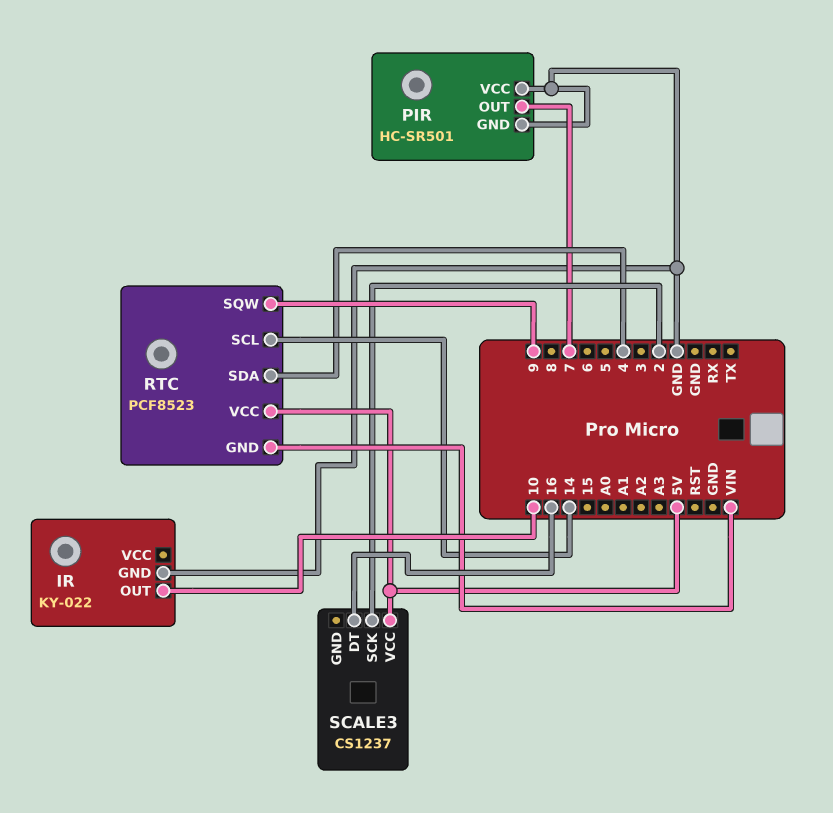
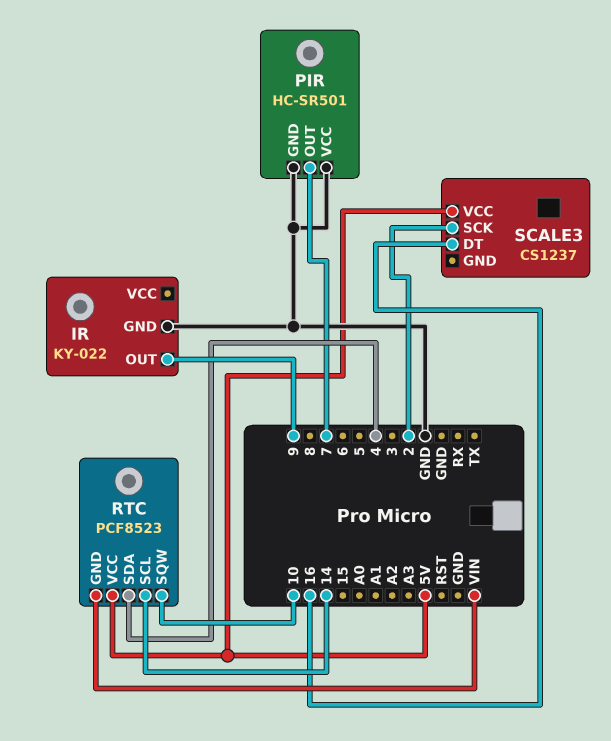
IR pin OUT: 10 -> 9
RTC pin SQW: 9 -> 10

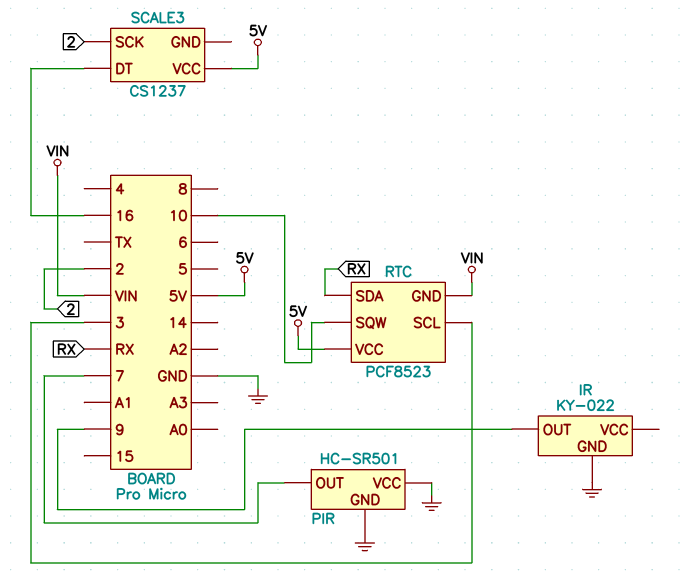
RTC pin SCL: 14 -> 3
RTC pin SDA: 4 -> RX

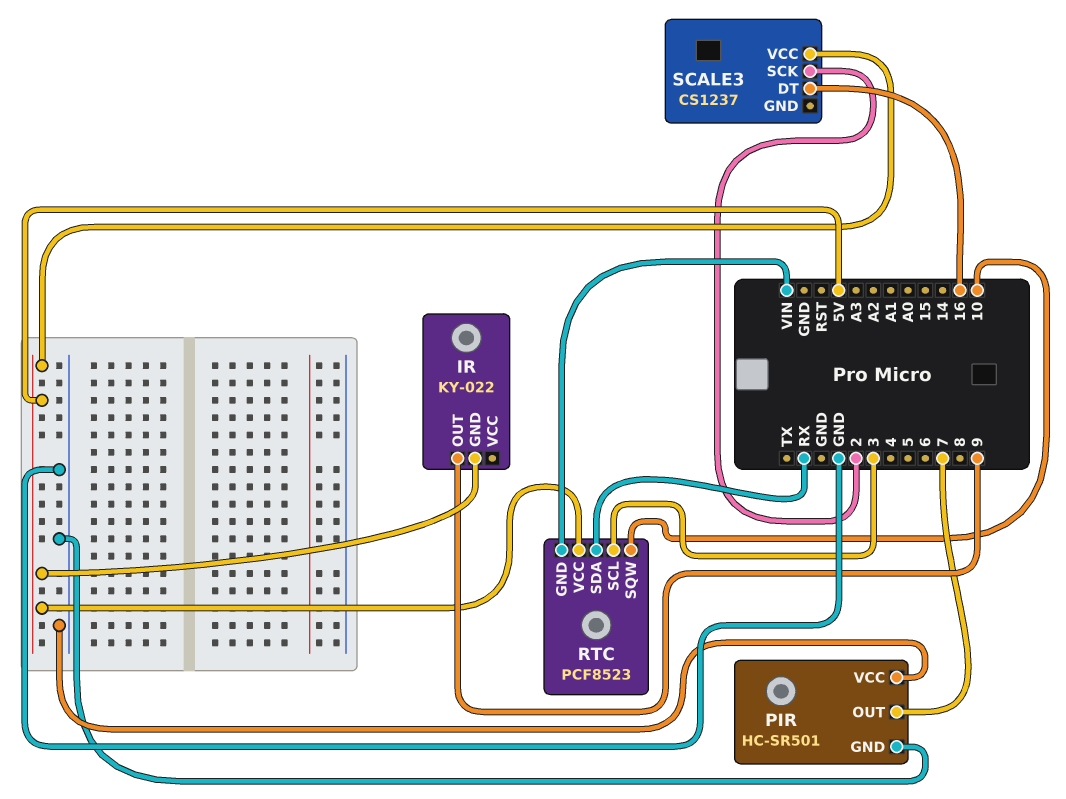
IR pin GND: GND -> 5V

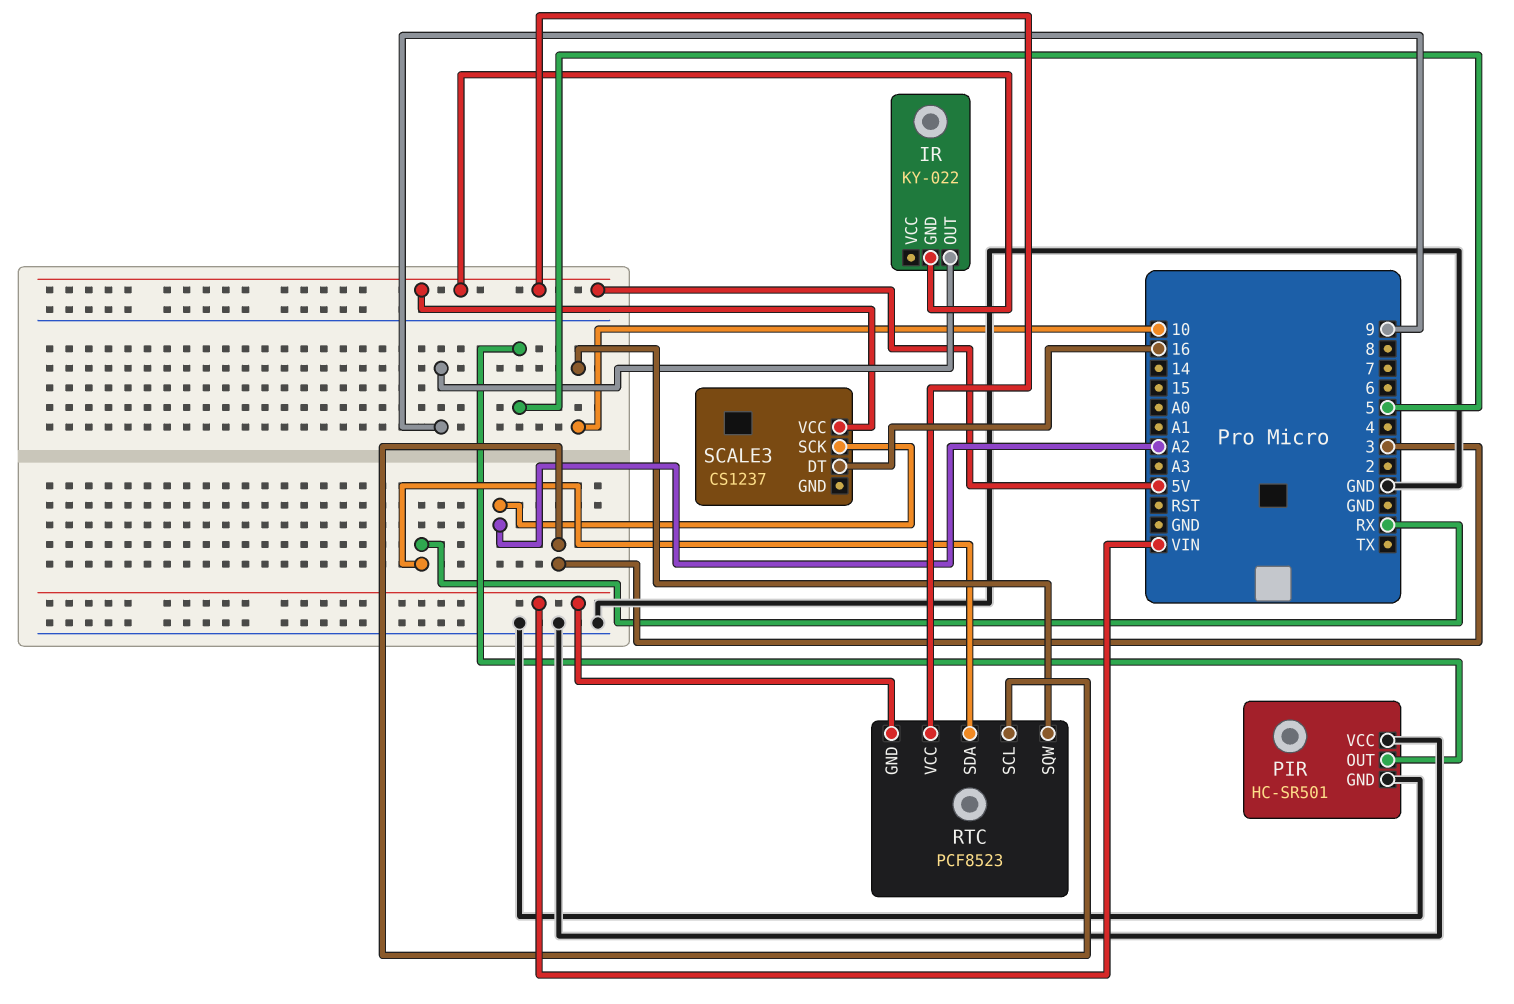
PIR pin OUT: 7 -> 5
SCALE3 pin SCK: 2 -> A2

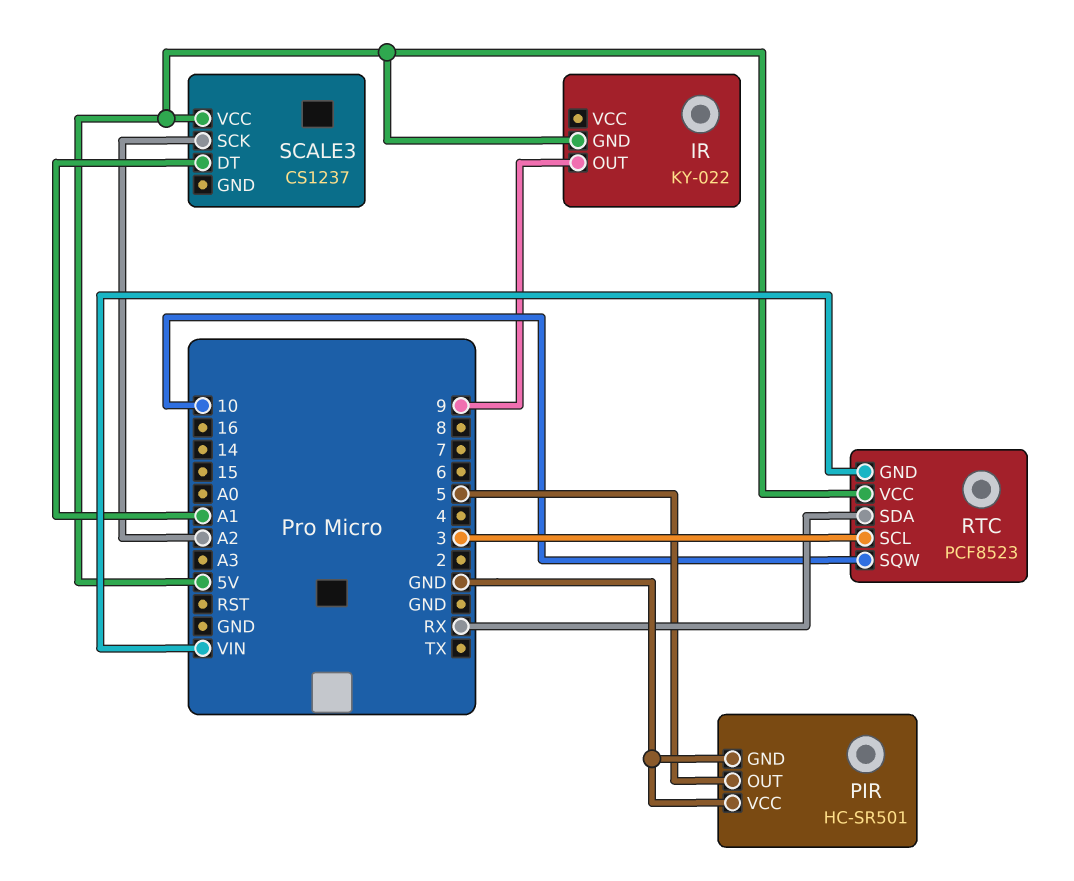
SCALE3 pin DT: 16 -> A1

